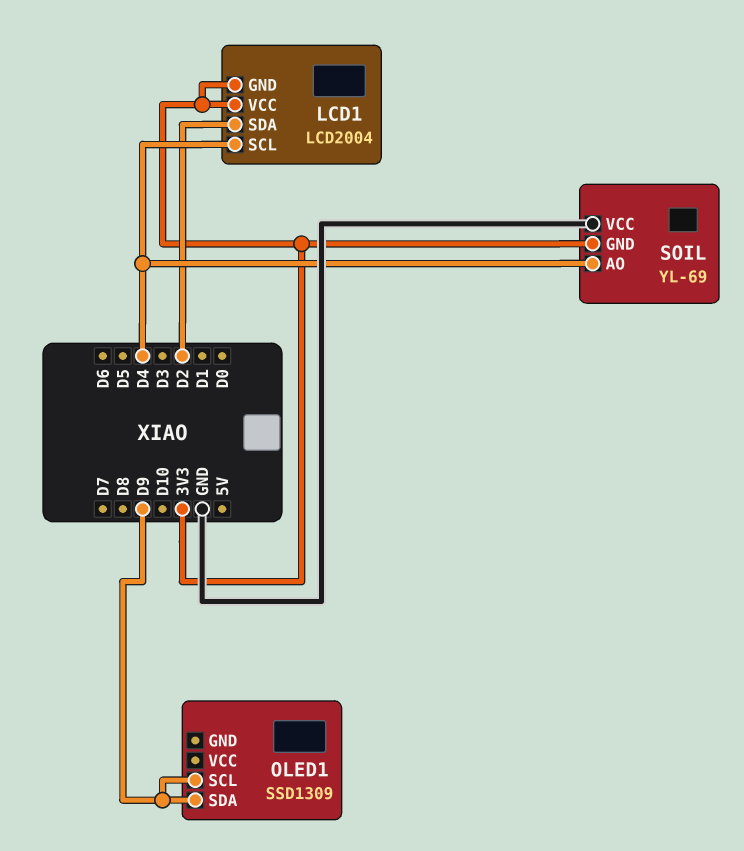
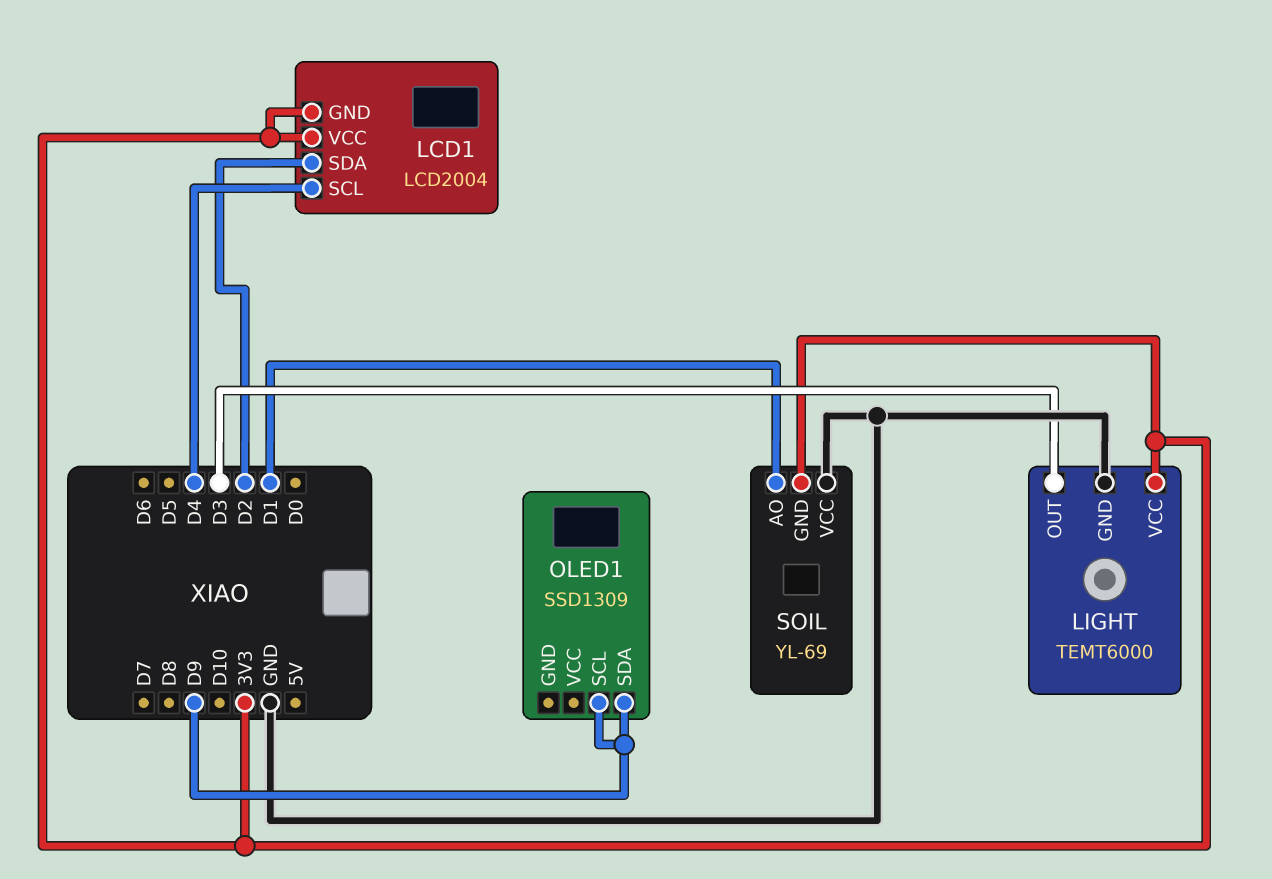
LIGHT: none -> TEMT6000
LIGHT pin GND: none -> GND
LIGHT pin OUT: none -> D3
LIGHT pin VCC: none -> 3V3
SOIL pin AO: D4 -> D1

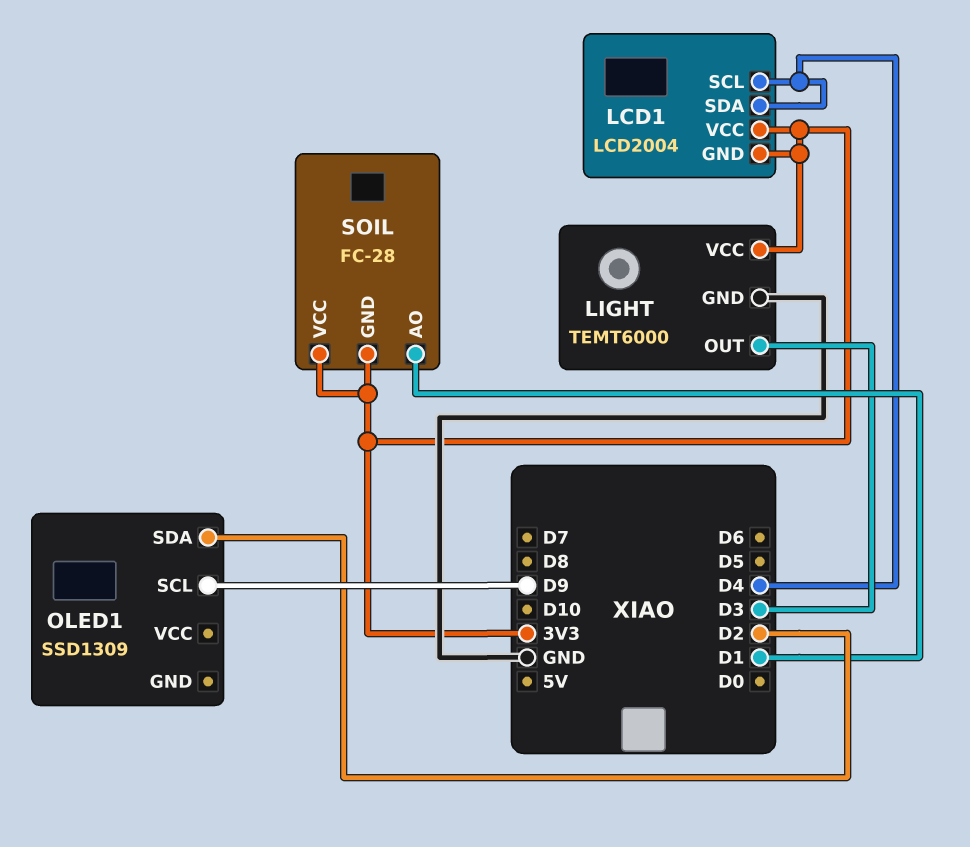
LCD1 pin SDA: D2 -> D4
OLED1 pin SDA: D9 -> D2
SOIL: YL-69 -> FC-28
SOIL pin VCC: GND -> 3V3

